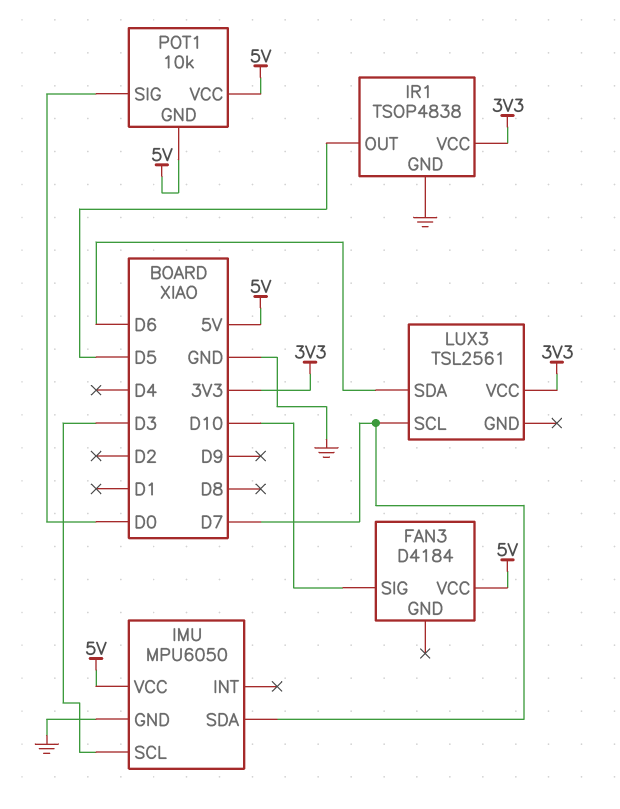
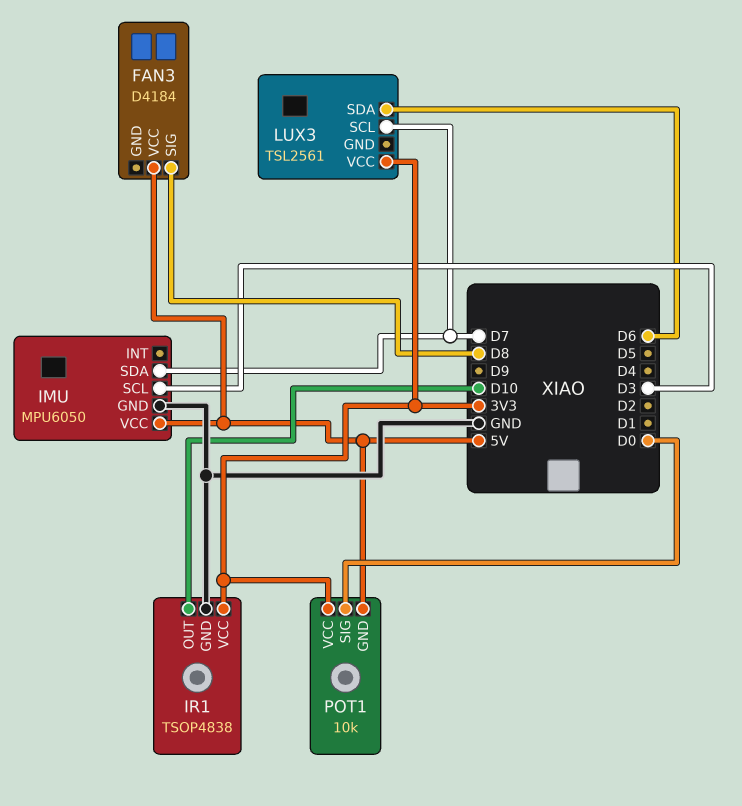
FAN3 pin SIG: D10 -> D8
IR1 pin OUT: D5 -> D10
POT1 pin VCC: 5V -> 3V3

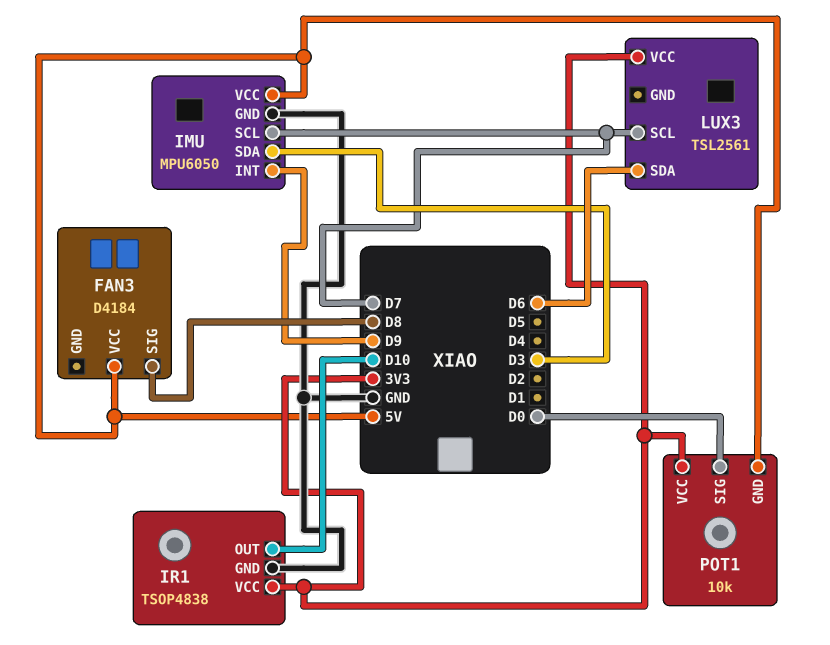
IMU pin INT: none -> D9
IMU pin SCL: D3 -> D7
IMU pin SDA: D7 -> D3

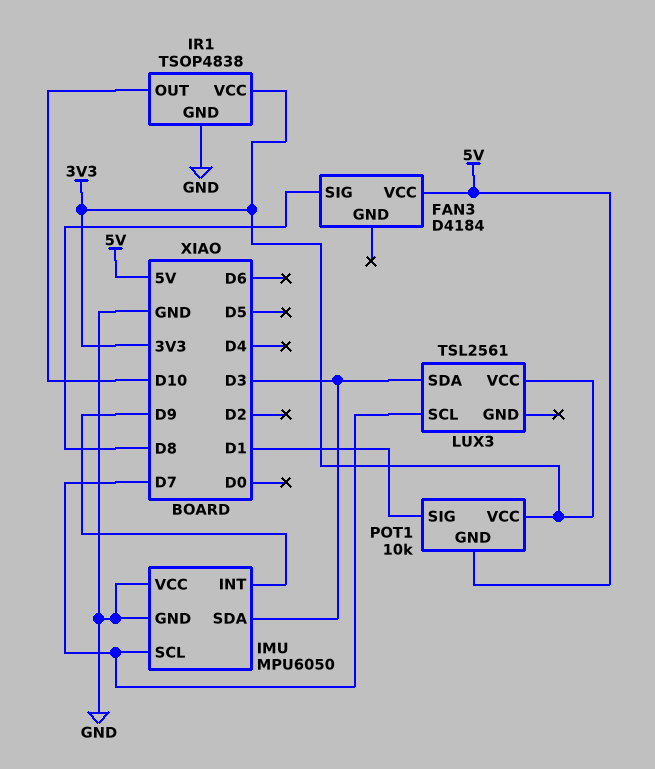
IMU pin VCC: 5V -> GND
LUX3 pin SDA: D6 -> D3
POT1 pin SIG: D0 -> D1

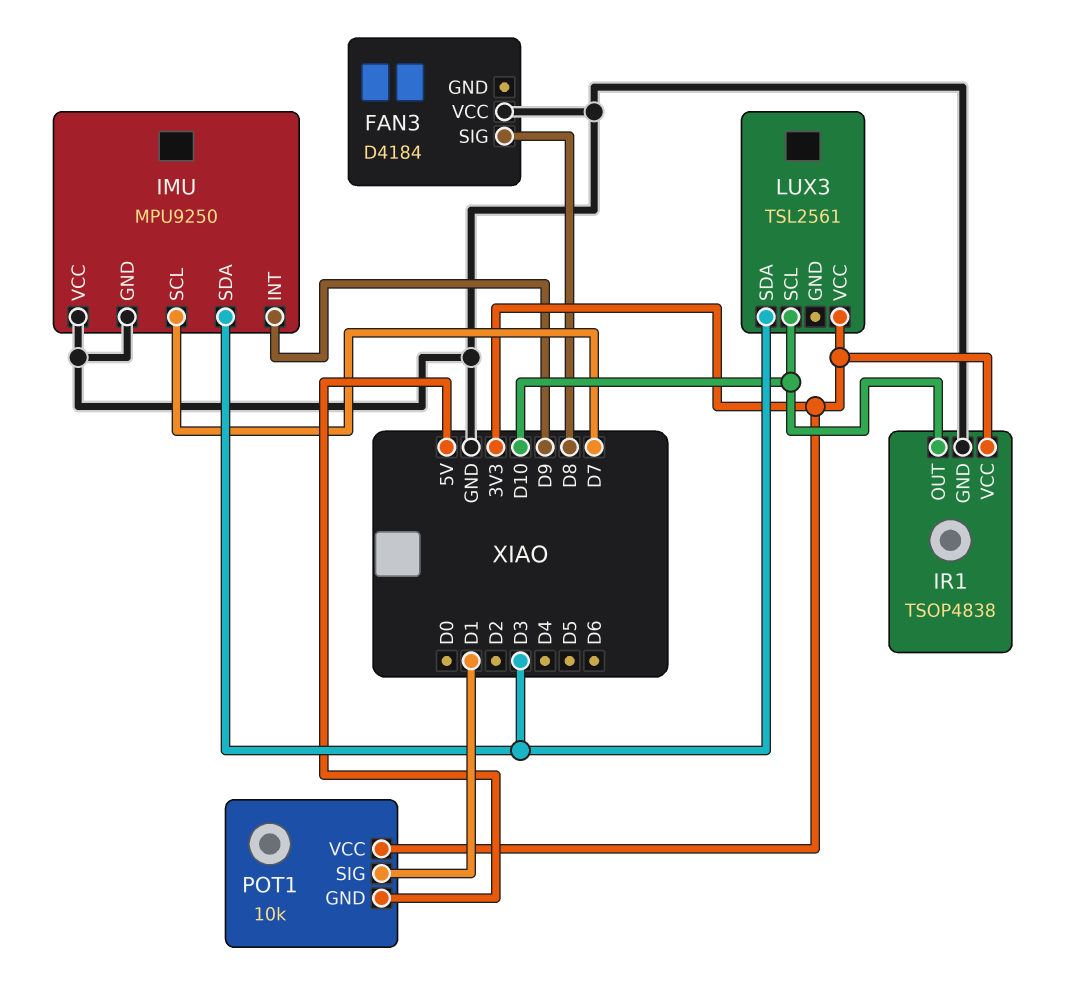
FAN3 pin VCC: 5V -> GND
IMU: MPU6050 -> MPU9250
LUX3 pin SCL: D7 -> D10

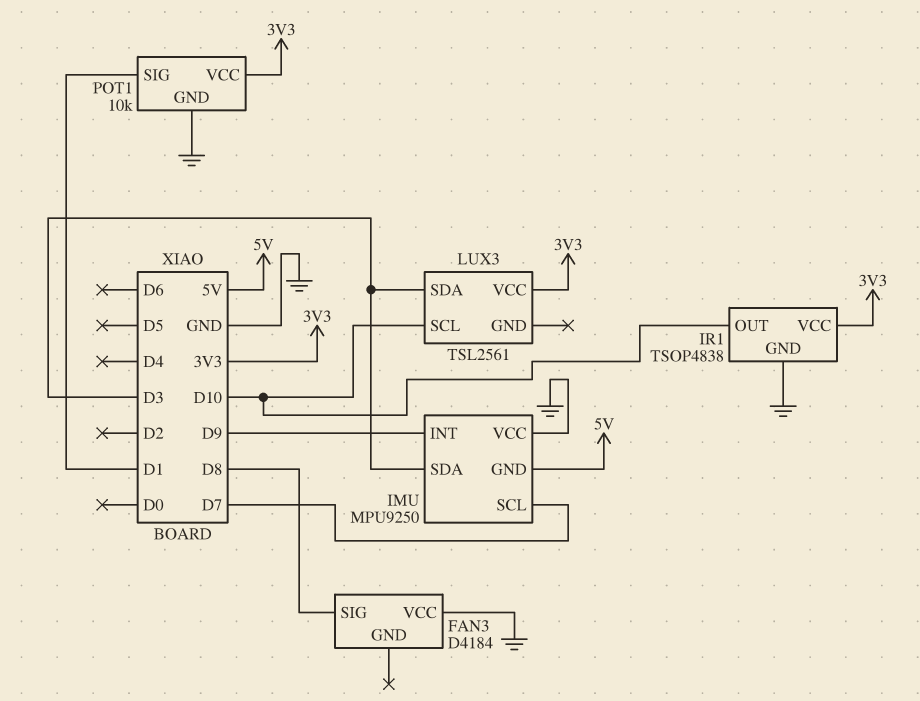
IMU pin GND: GND -> 5V
POT1 pin GND: 5V -> GND

